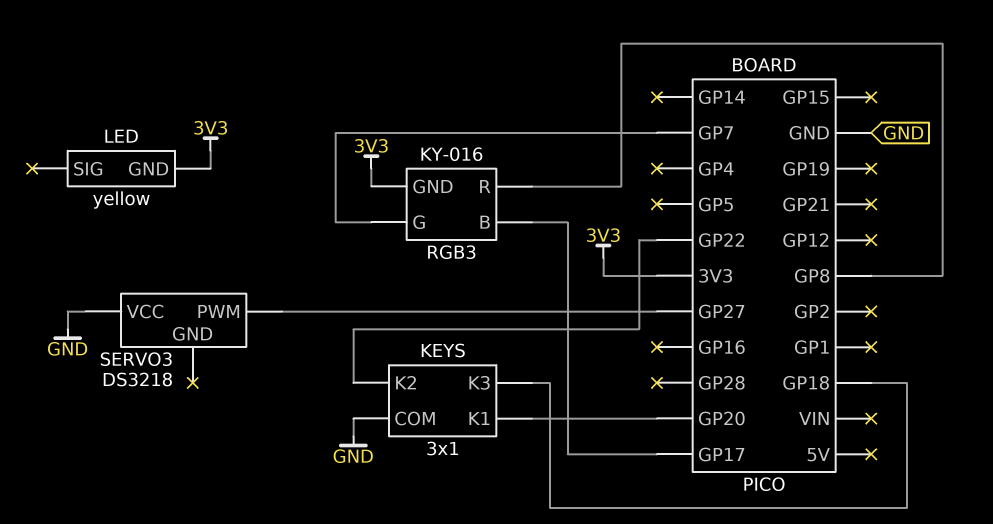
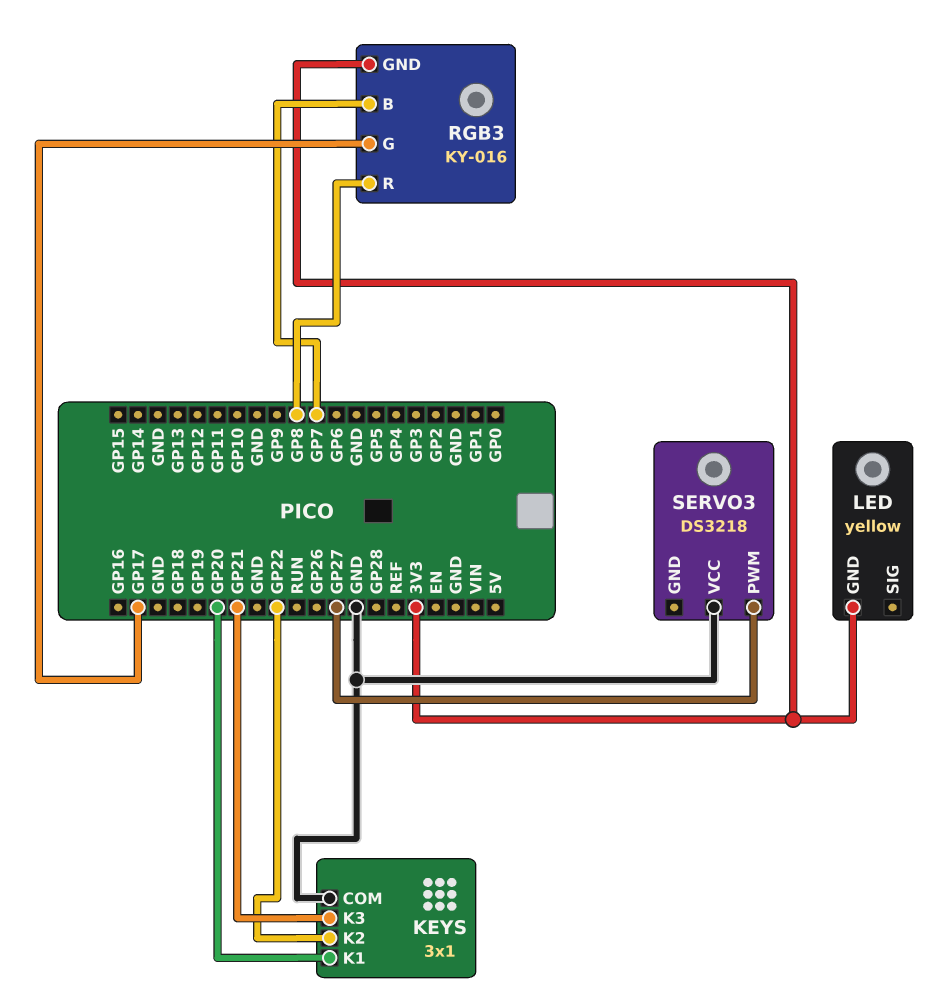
KEYS pin K3: GP18 -> GP21
RGB3 pin B: GP17 -> GP7
RGB3 pin G: GP7 -> GP17

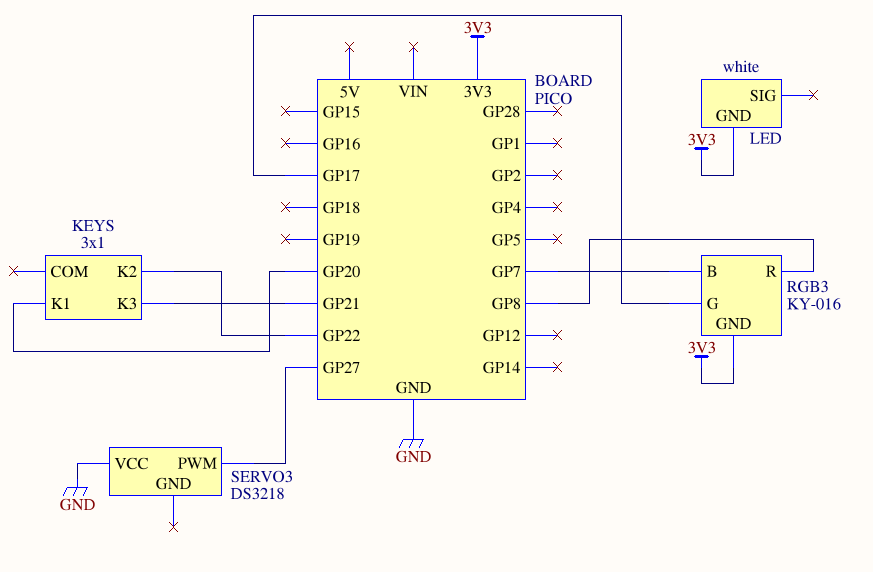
KEYS pin COM: GND -> none
LED: yellow -> white

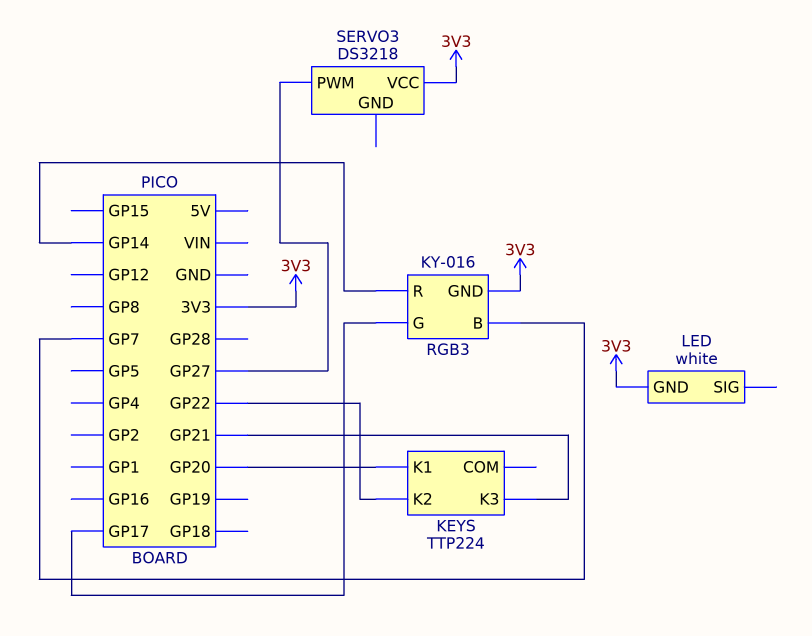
KEYS: 3x1 -> TTP224
RGB3 pin R: GP8 -> GP14
SERVO3 pin VCC: GND -> 3V3

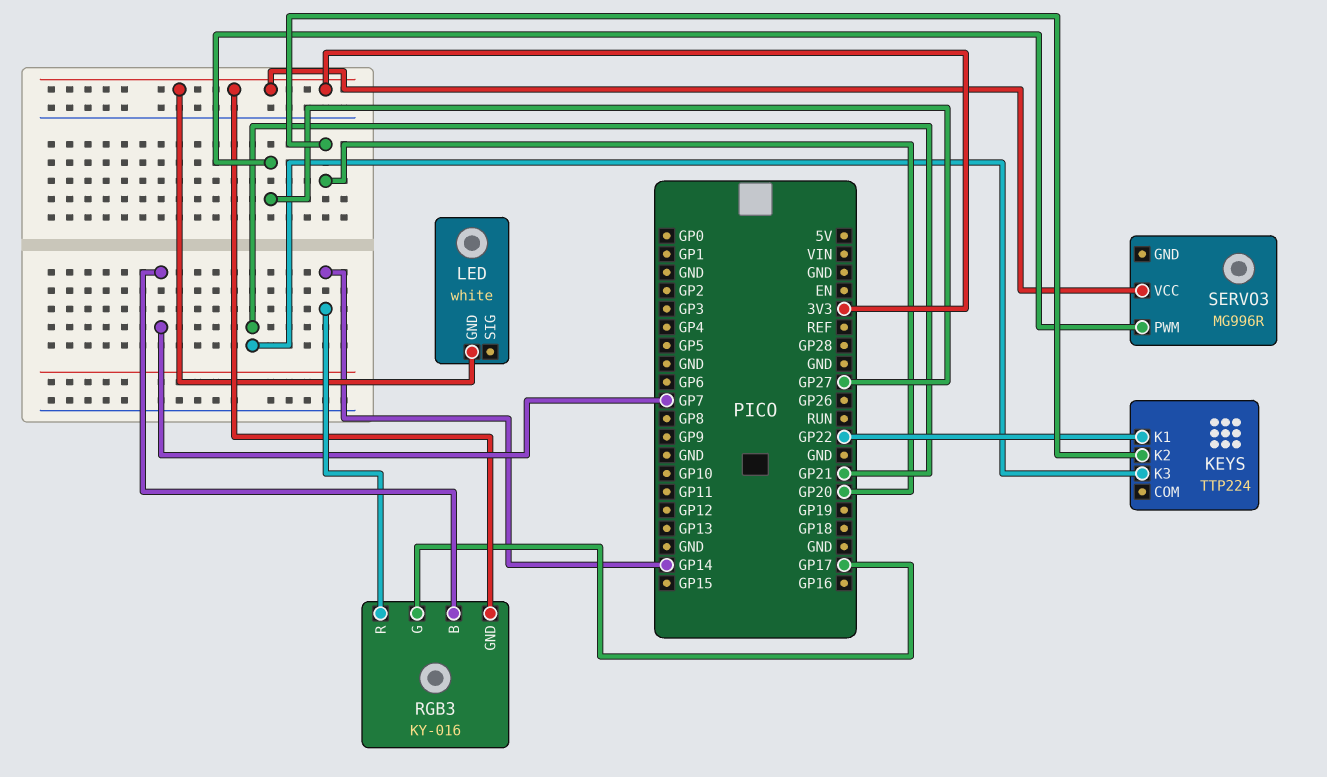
KEYS pin K1: GP20 -> GP22
KEYS pin K2: GP22 -> GP20
SERVO3: DS3218 -> MG996R

